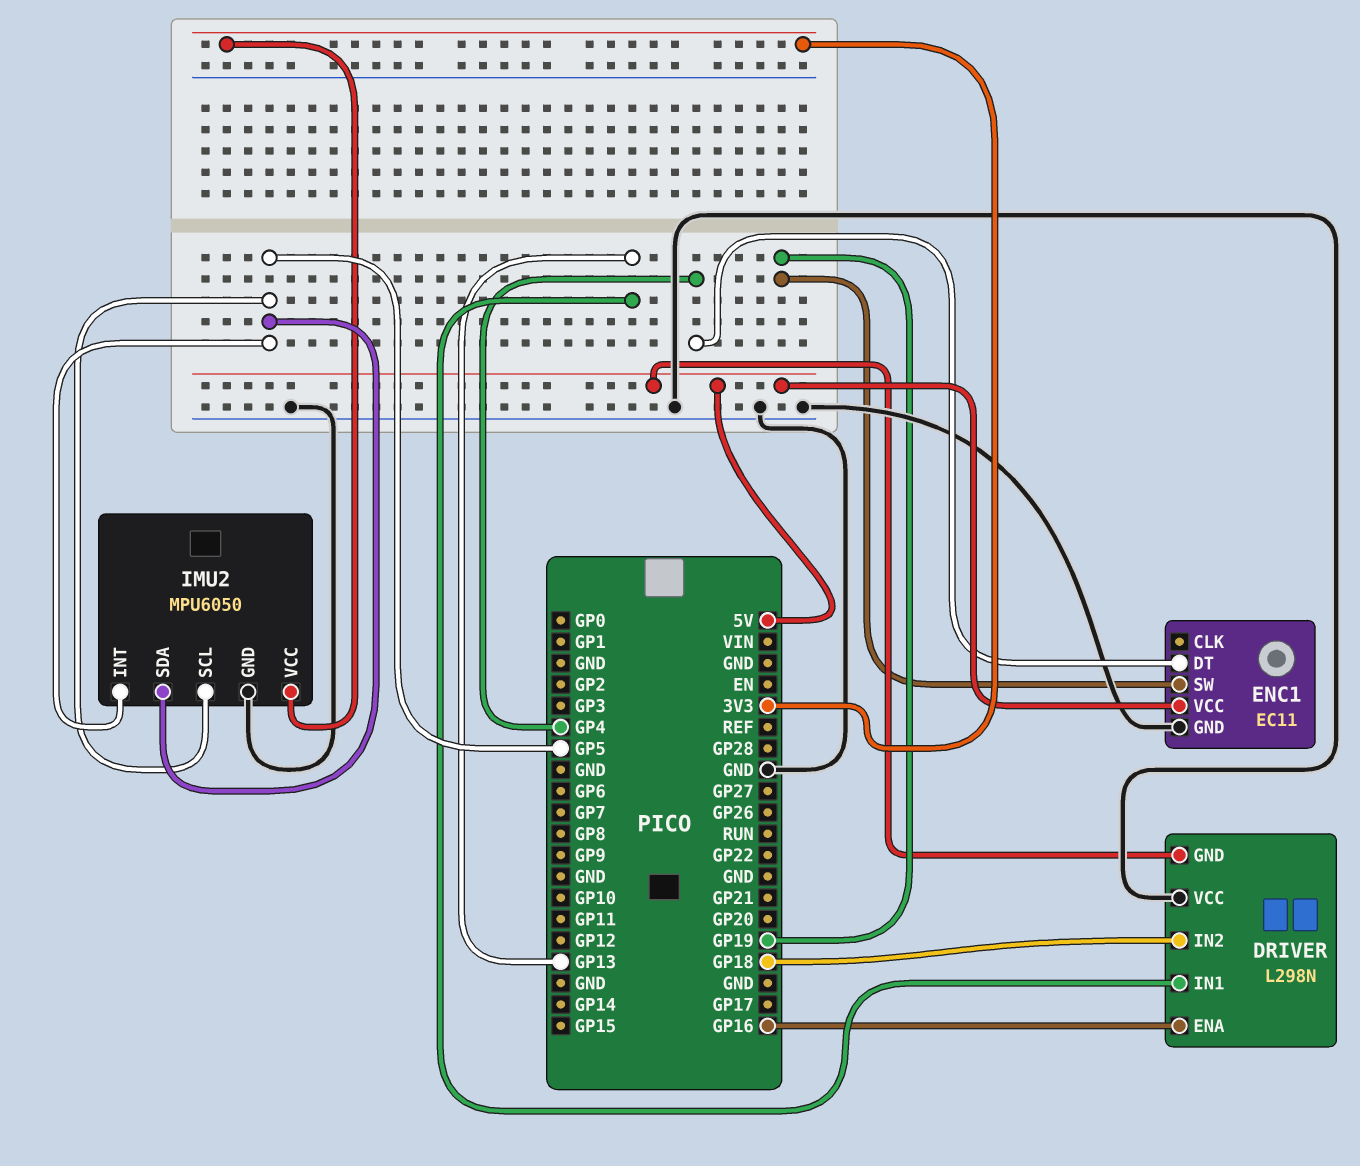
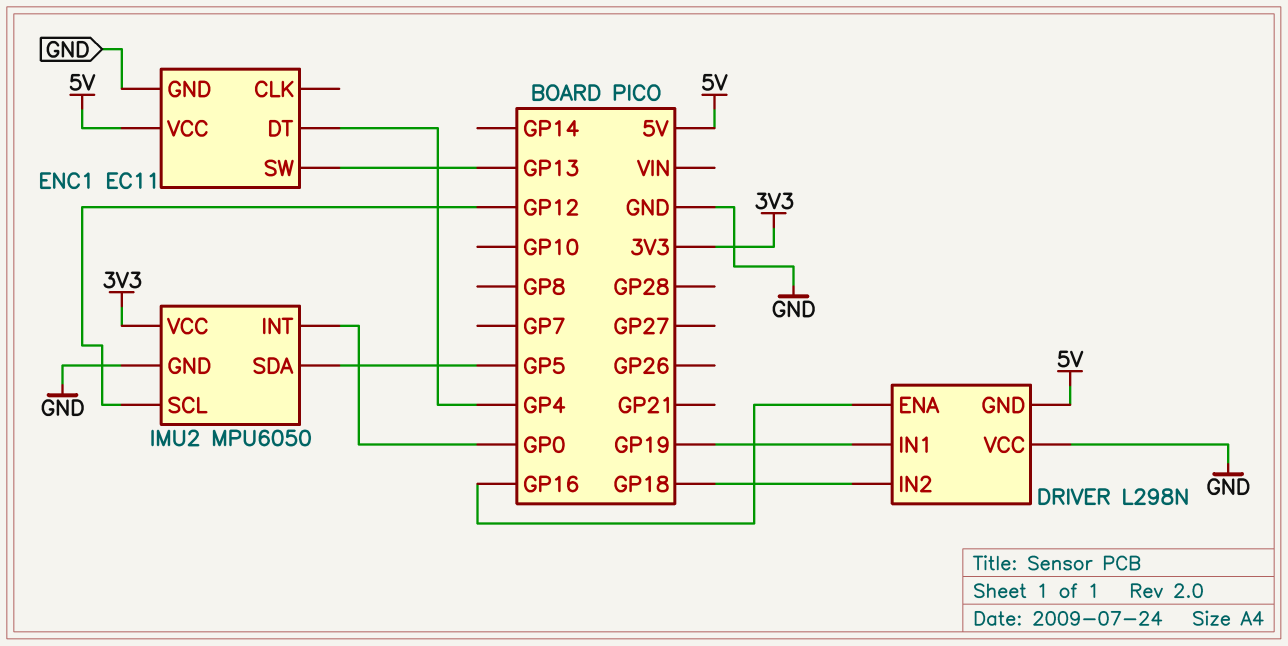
DRIVER pin IN1: GP13 -> GP19
ENC1 pin SW: GP19 -> GP13
IMU2 pin INT: GP5 -> GP0
IMU2 pin SCL: GP5 -> GP12

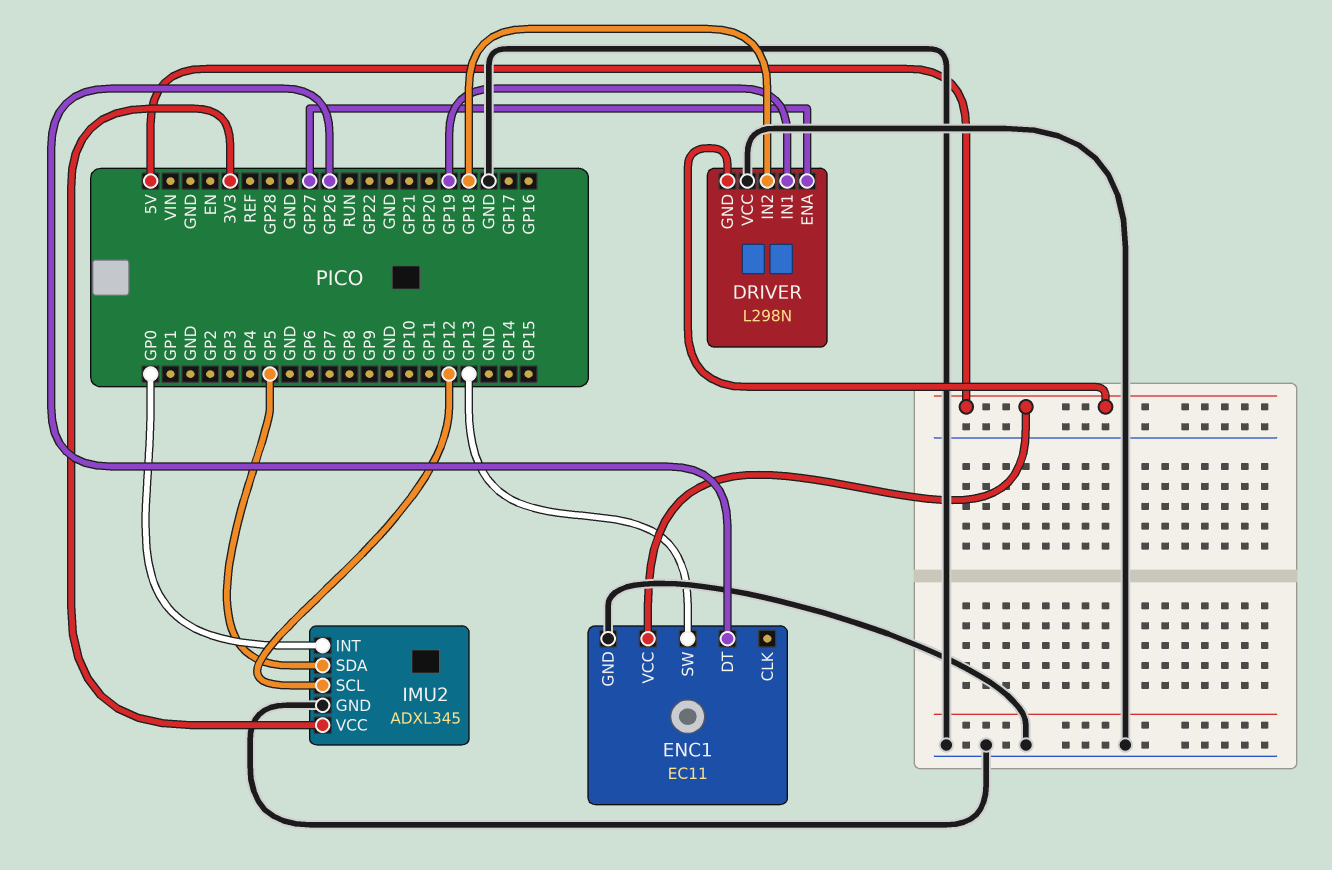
DRIVER pin ENA: GP16 -> GP27
ENC1 pin DT: GP4 -> GP26
IMU2: MPU6050 -> ADXL345

